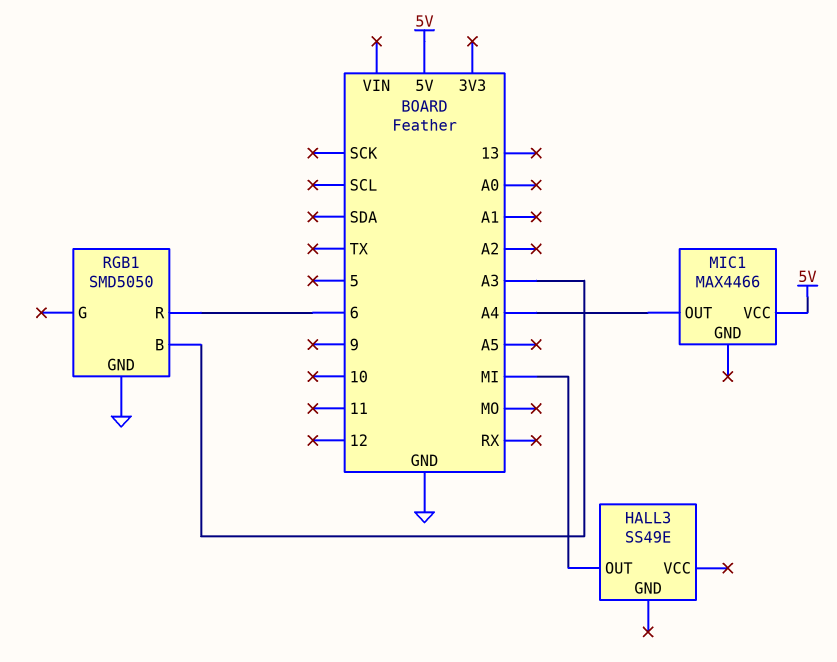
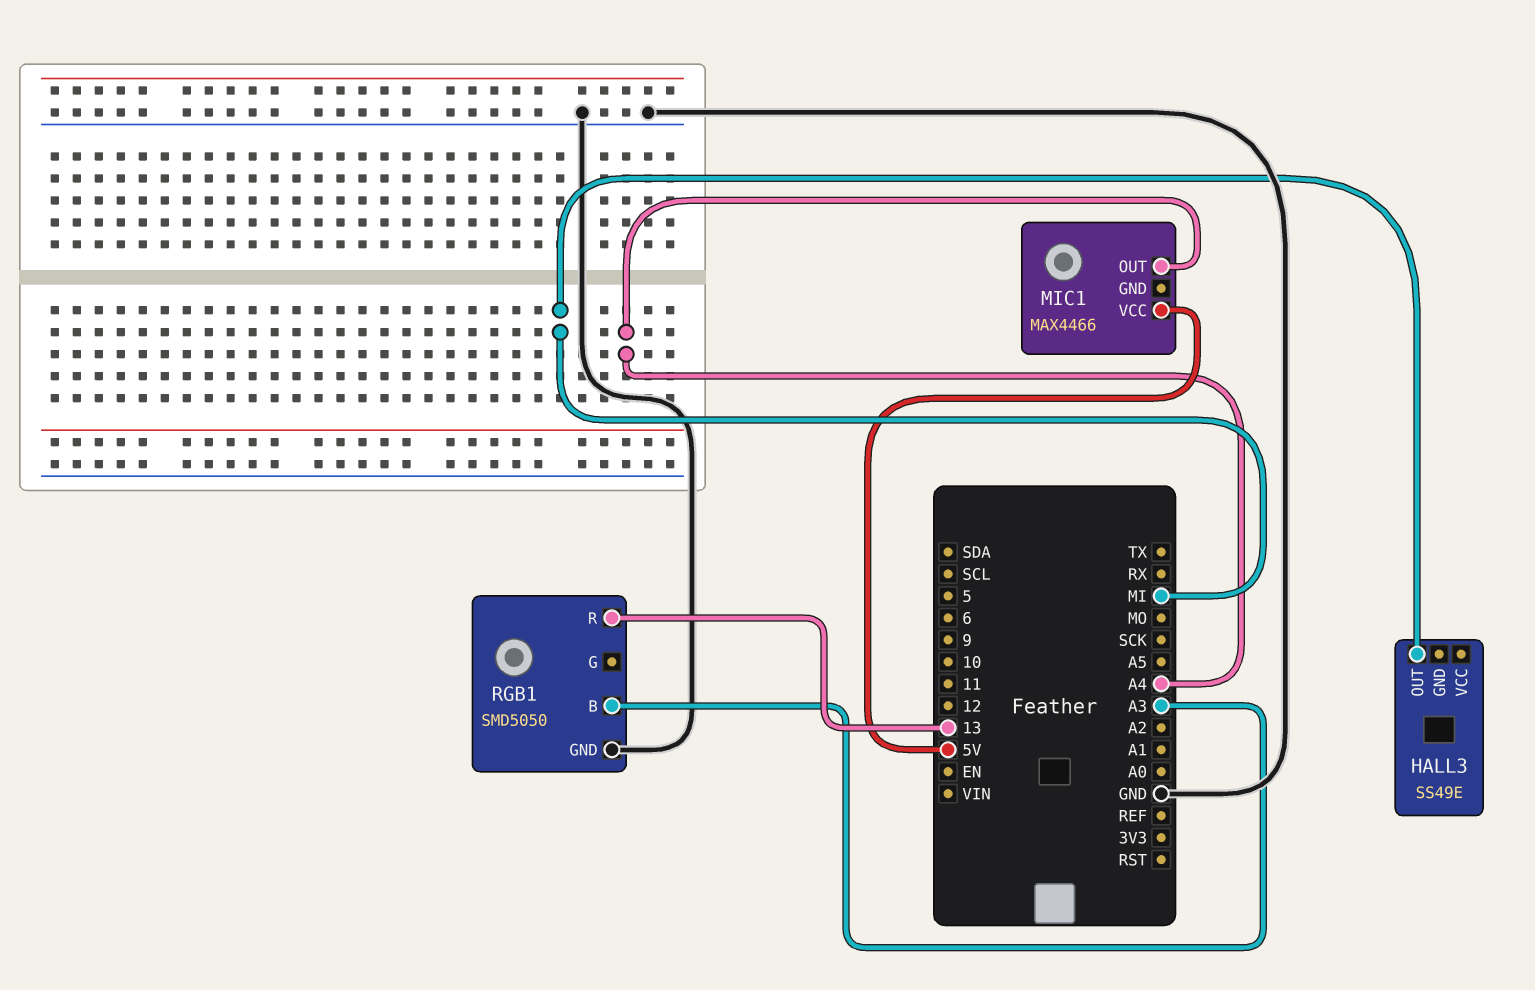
RGB1 pin R: 6 -> 13

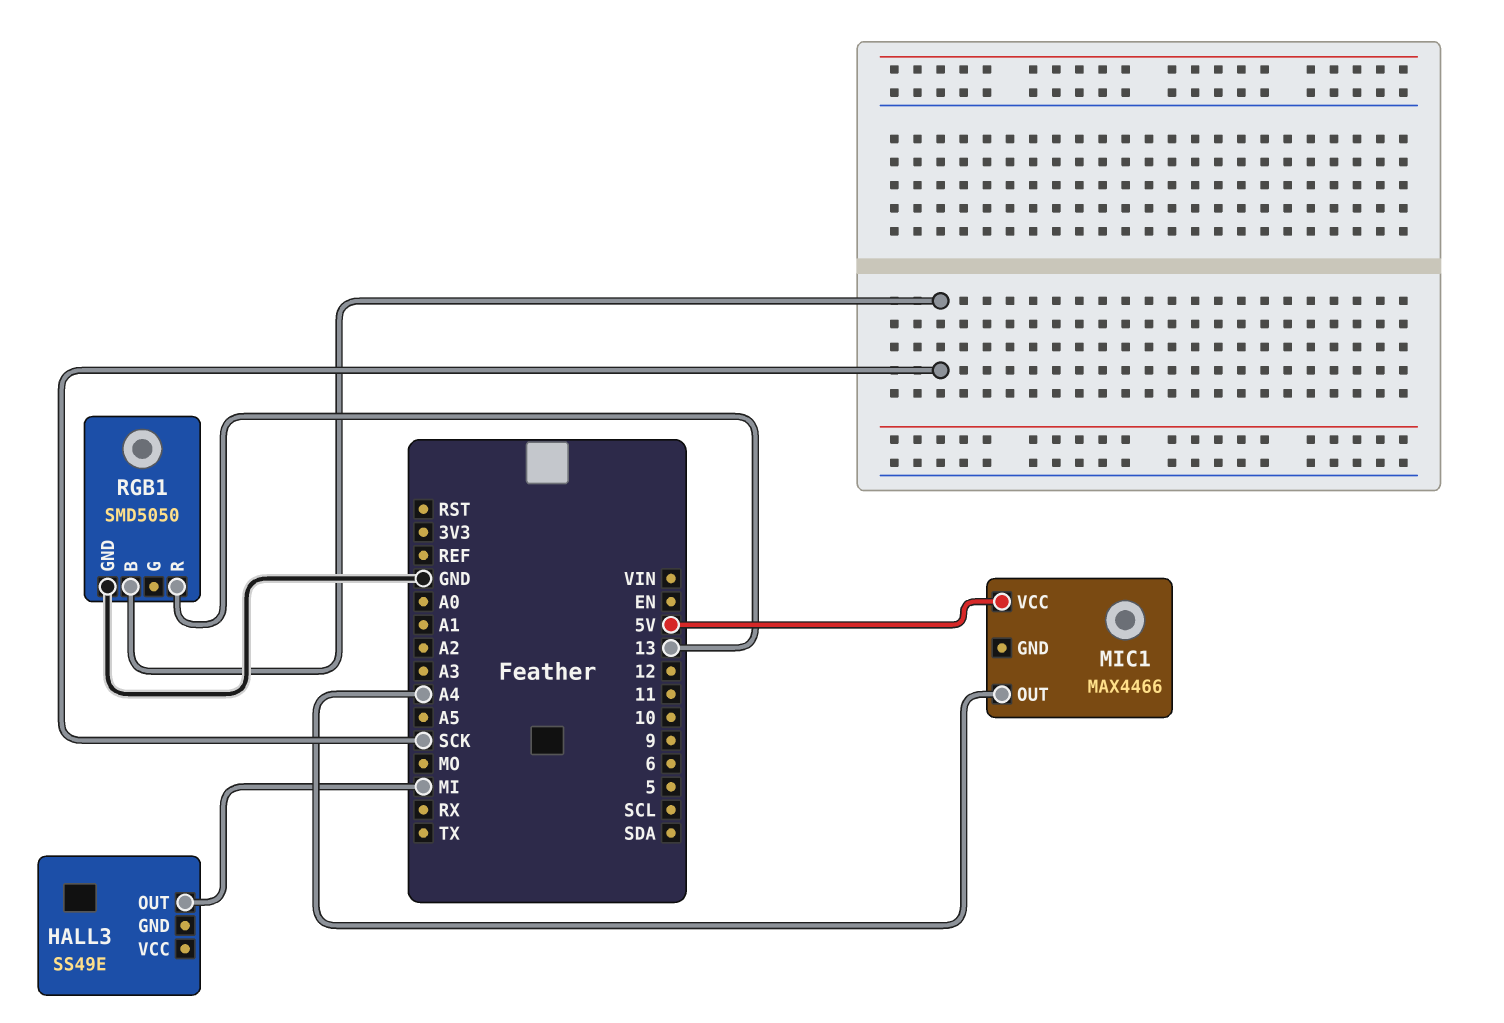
RGB1 pin B: A3 -> SCK

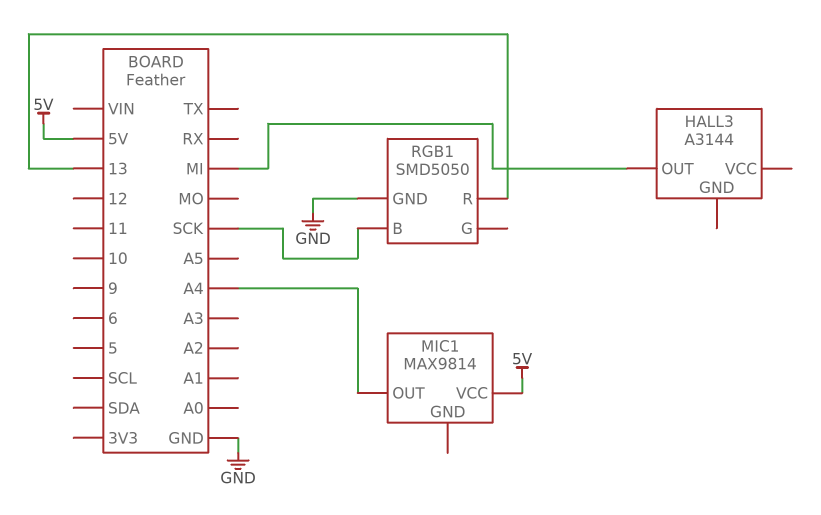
HALL3: SS49E -> A3144
MIC1: MAX4466 -> MAX9814

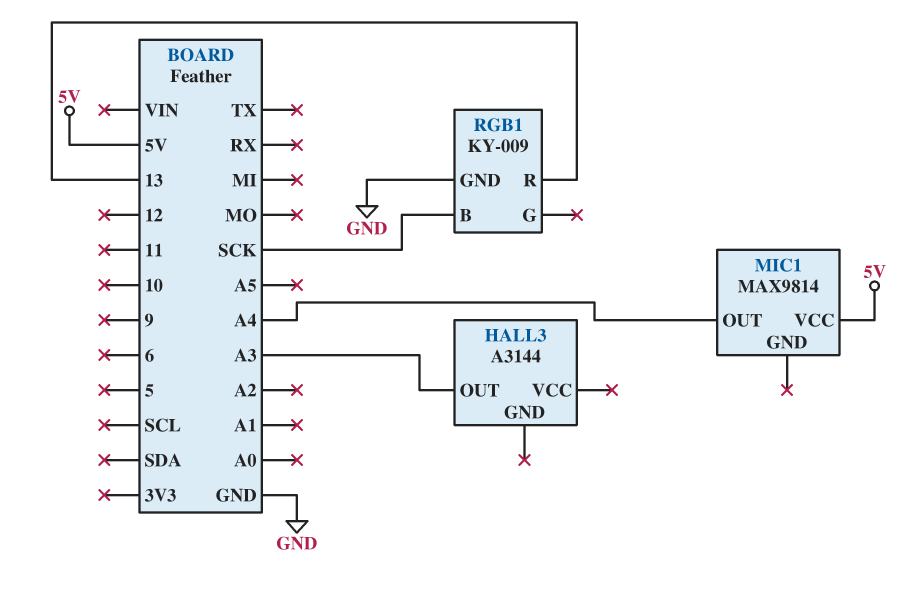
HALL3 pin OUT: MI -> A3
RGB1: SMD5050 -> KY-009

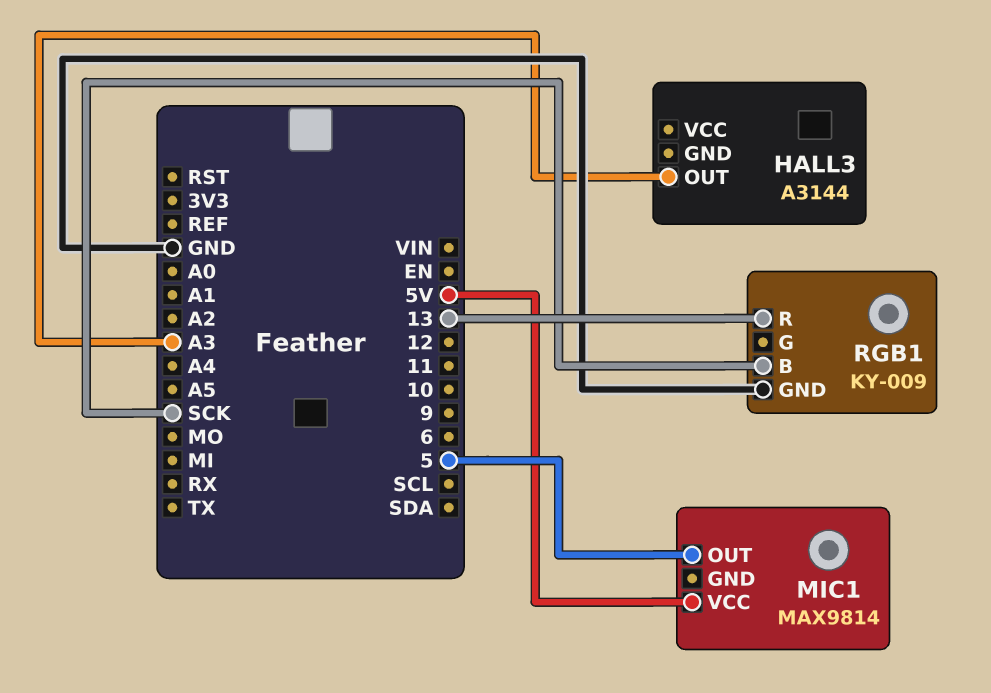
MIC1 pin OUT: A4 -> 5

